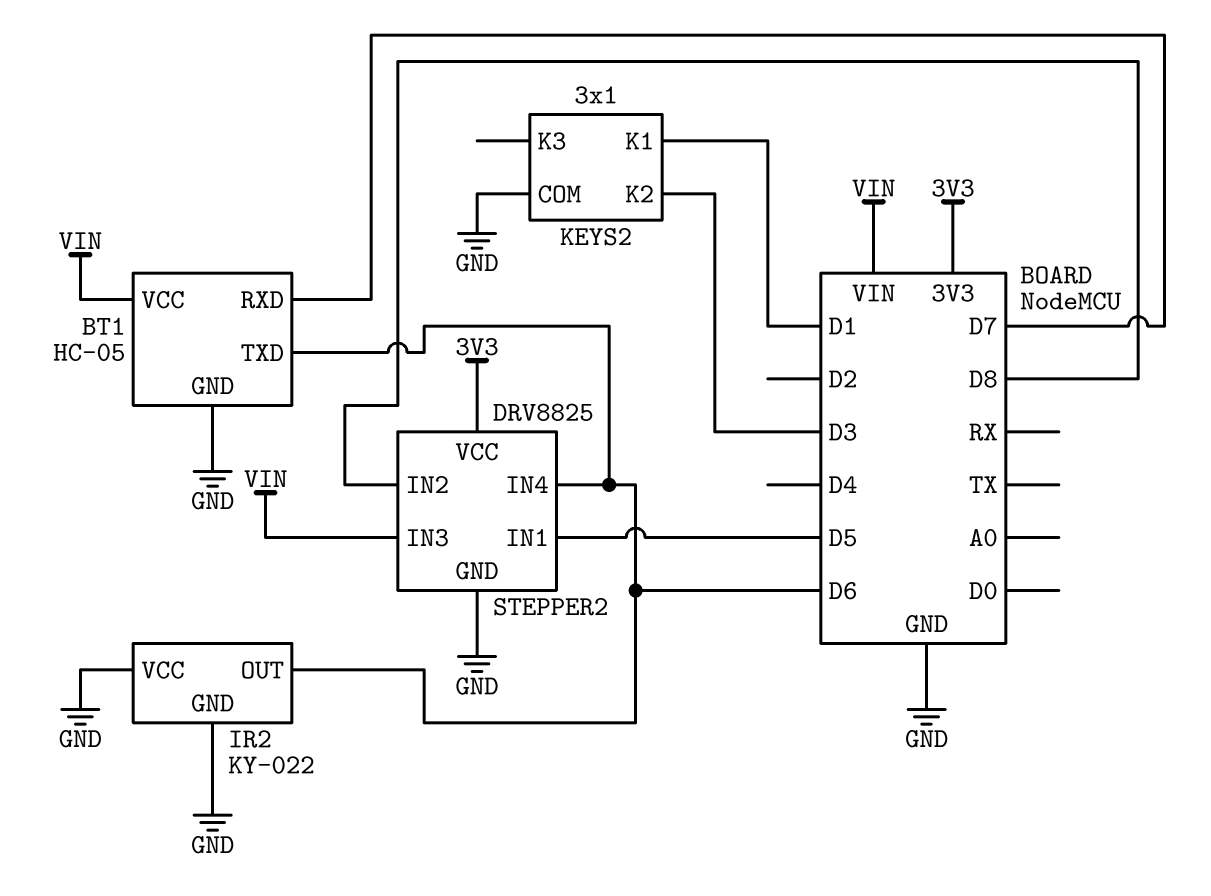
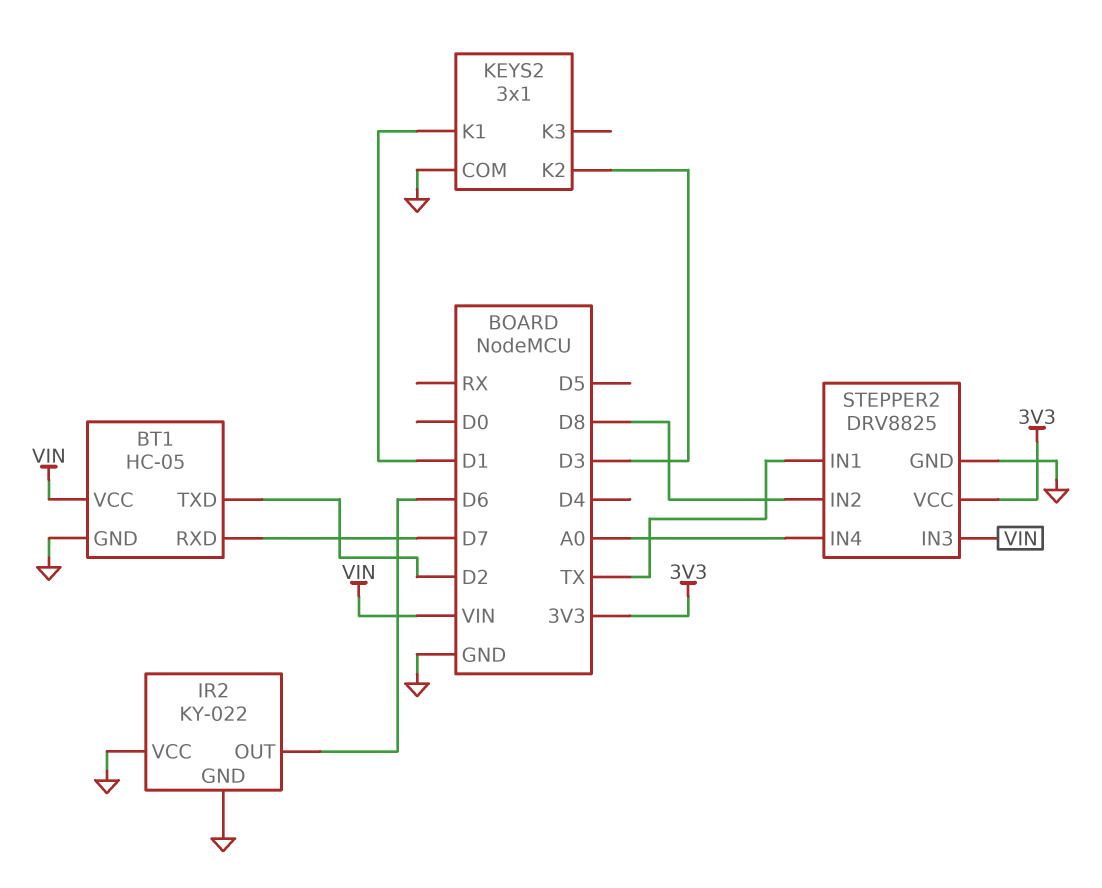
BT1 pin TXD: D6 -> D2
STEPPER2 pin IN1: D5 -> TX
STEPPER2 pin IN4: D6 -> A0

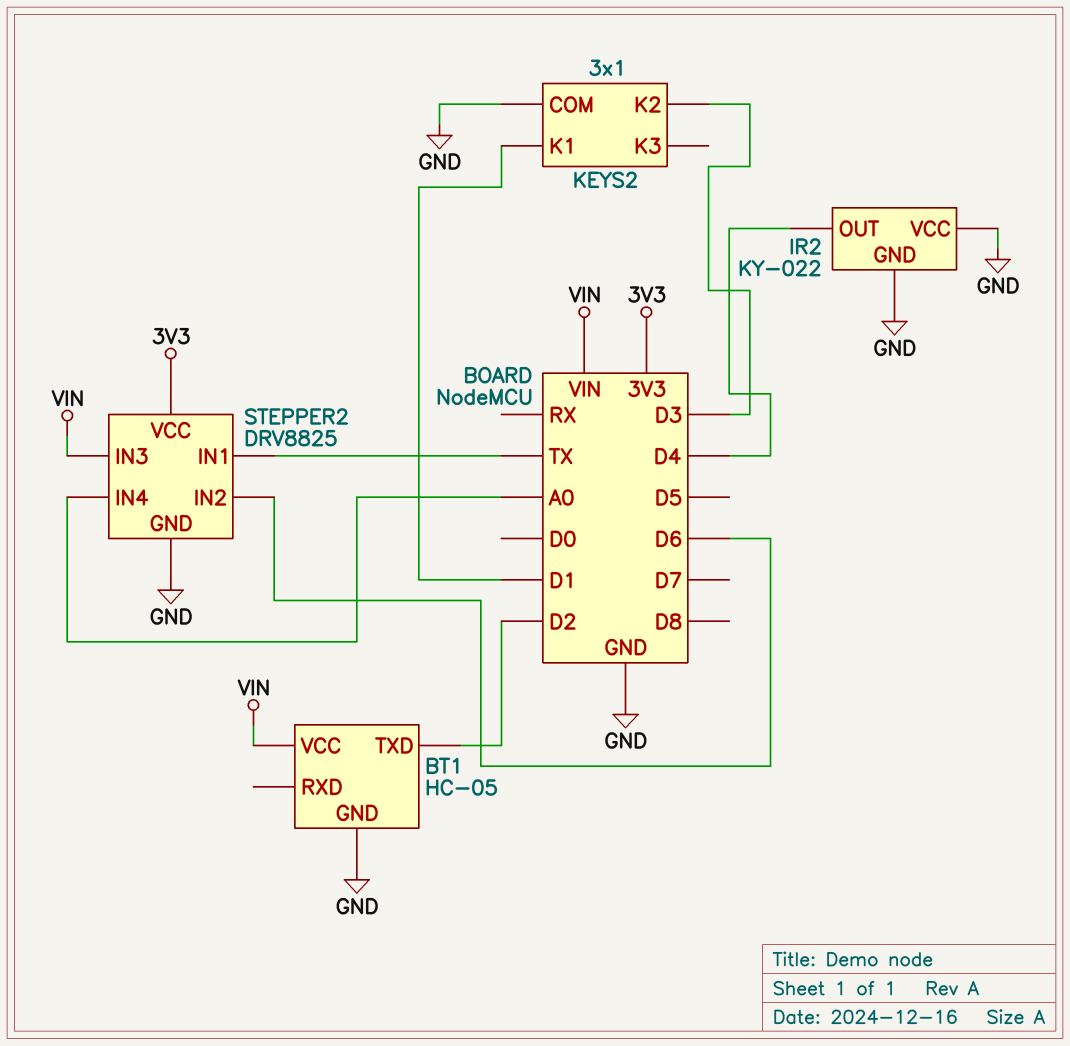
BT1 pin RXD: D7 -> none
IR2 pin OUT: D6 -> D4
STEPPER2 pin IN2: D8 -> D6

